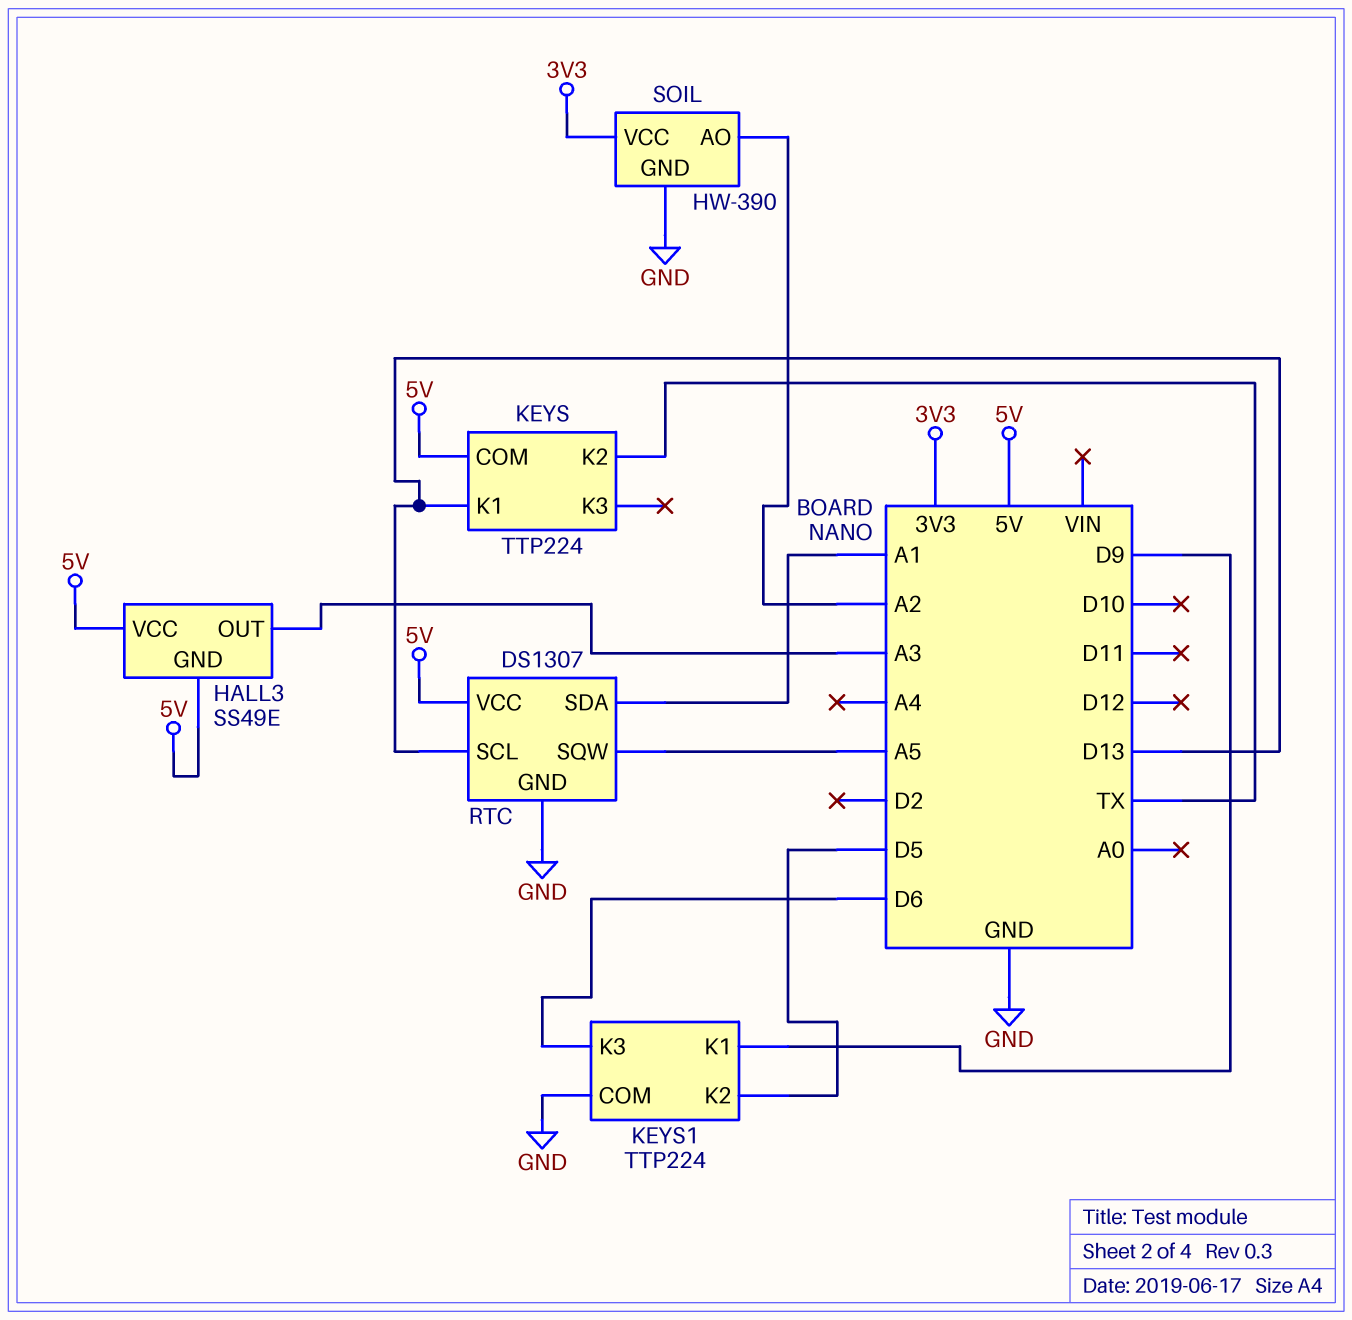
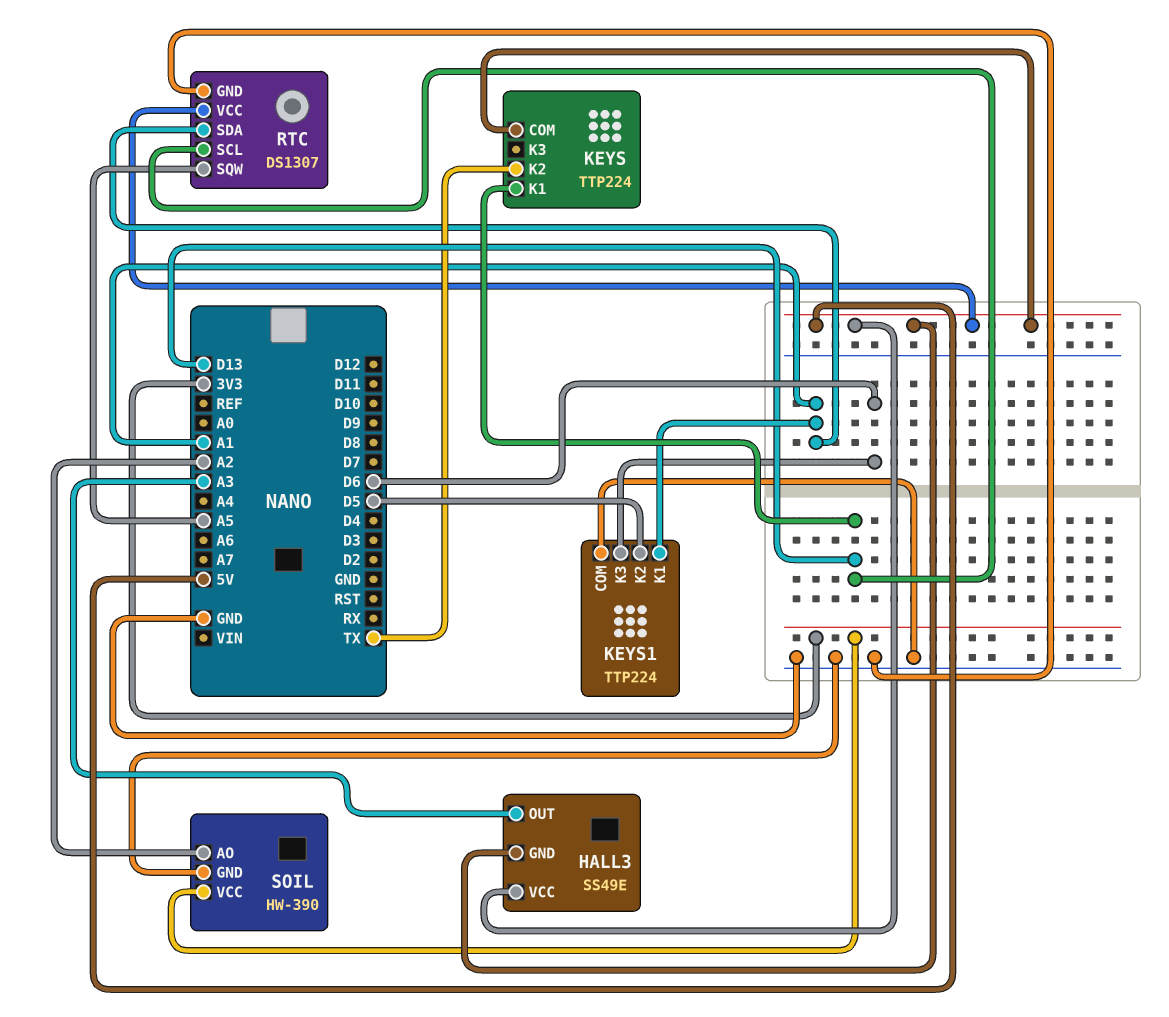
KEYS1 pin K1: D9 -> A1

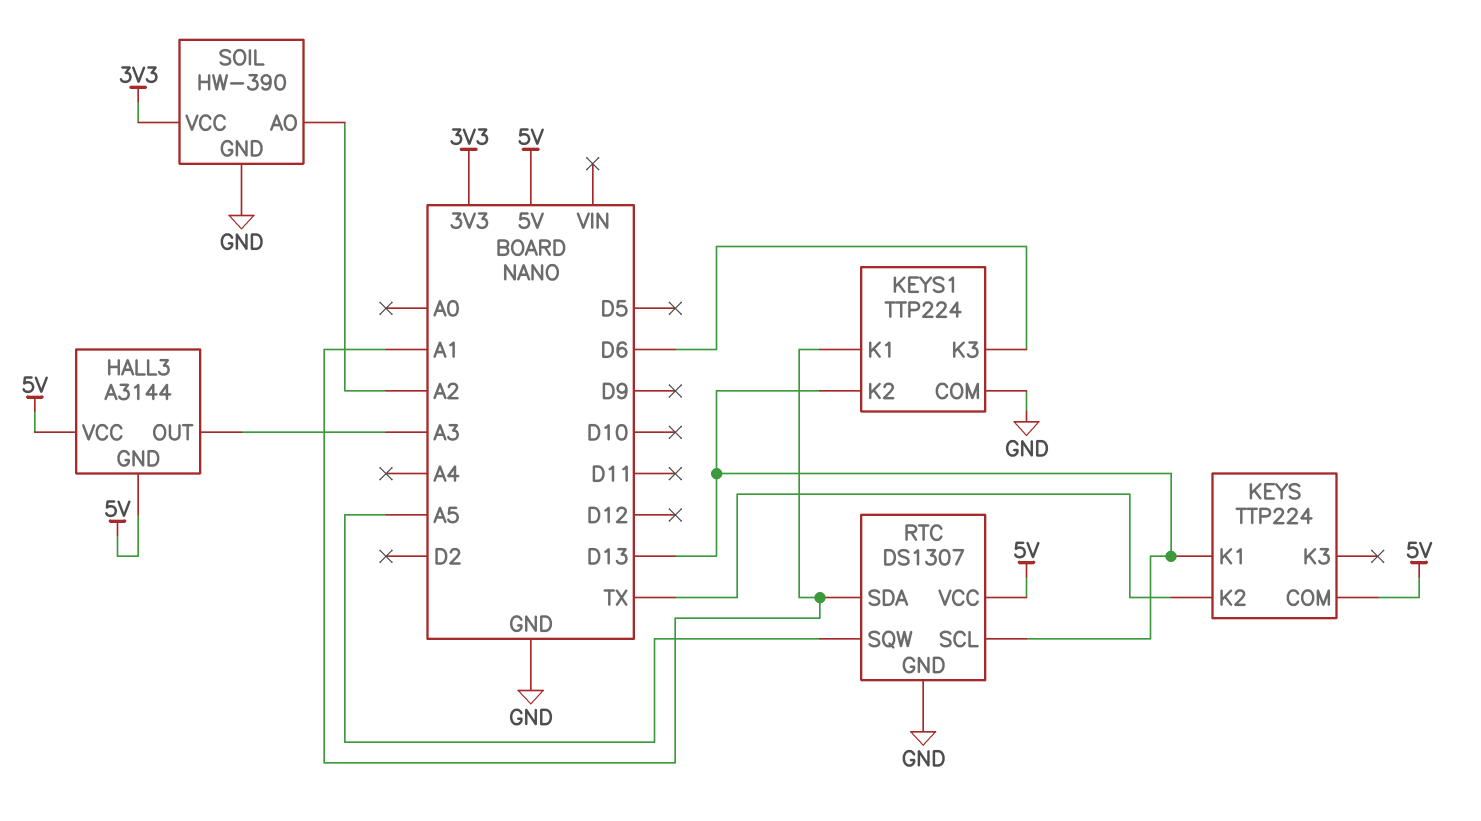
HALL3: SS49E -> A3144
KEYS1 pin K2: D5 -> D13

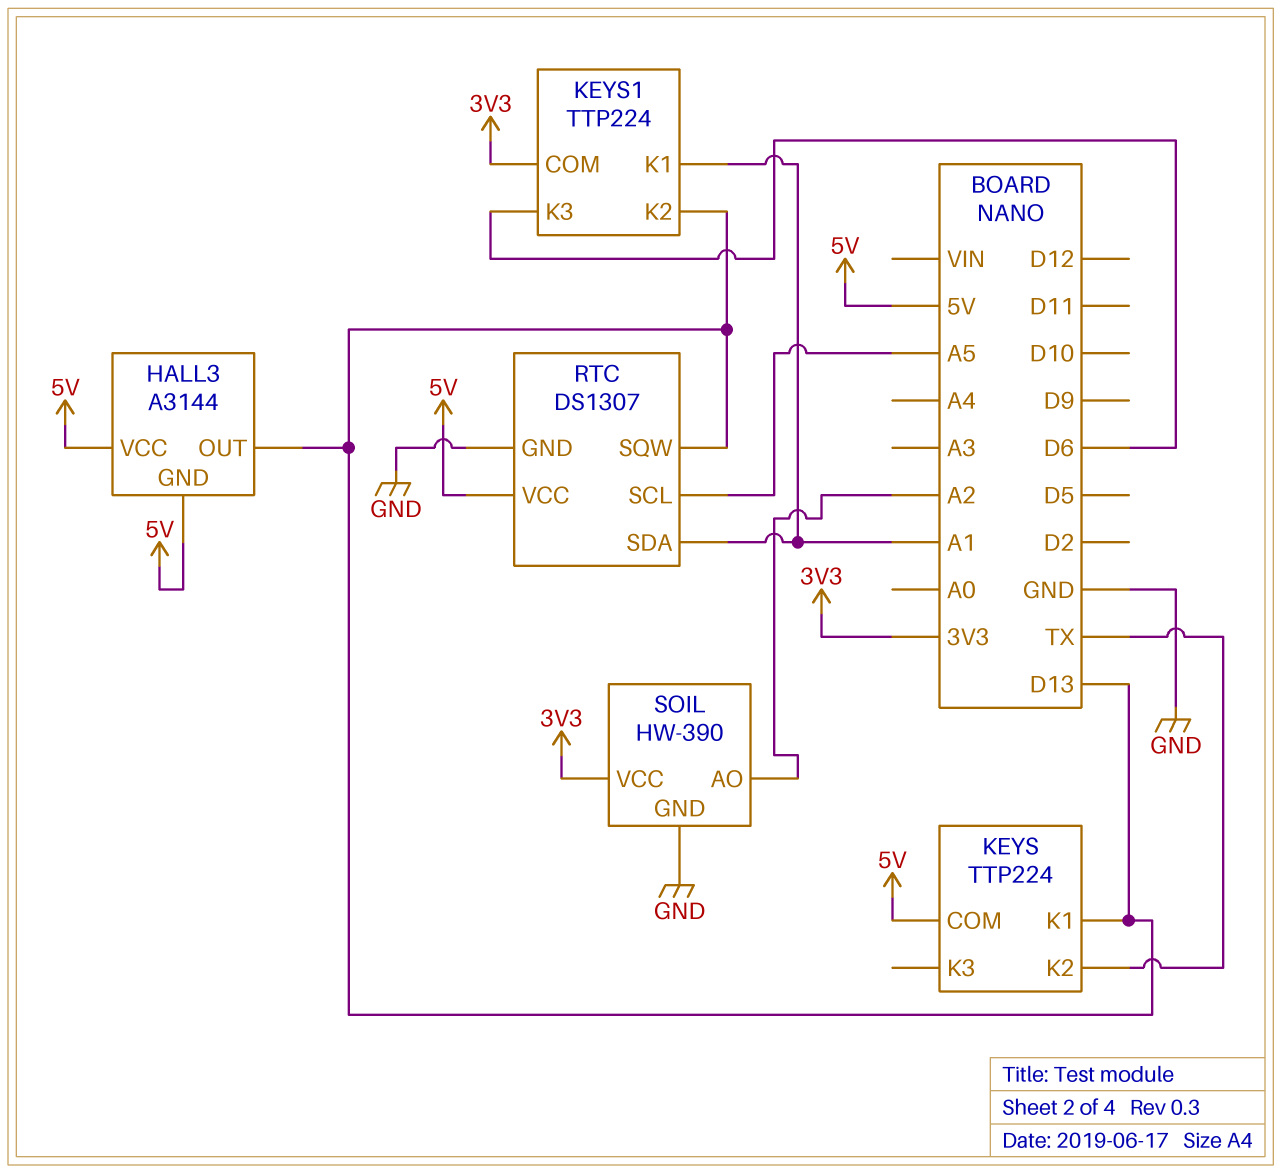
HALL3 pin OUT: A3 -> D13
KEYS1 pin COM: GND -> 3V3
RTC pin SCL: D13 -> A5
RTC pin SQW: A5 -> D13

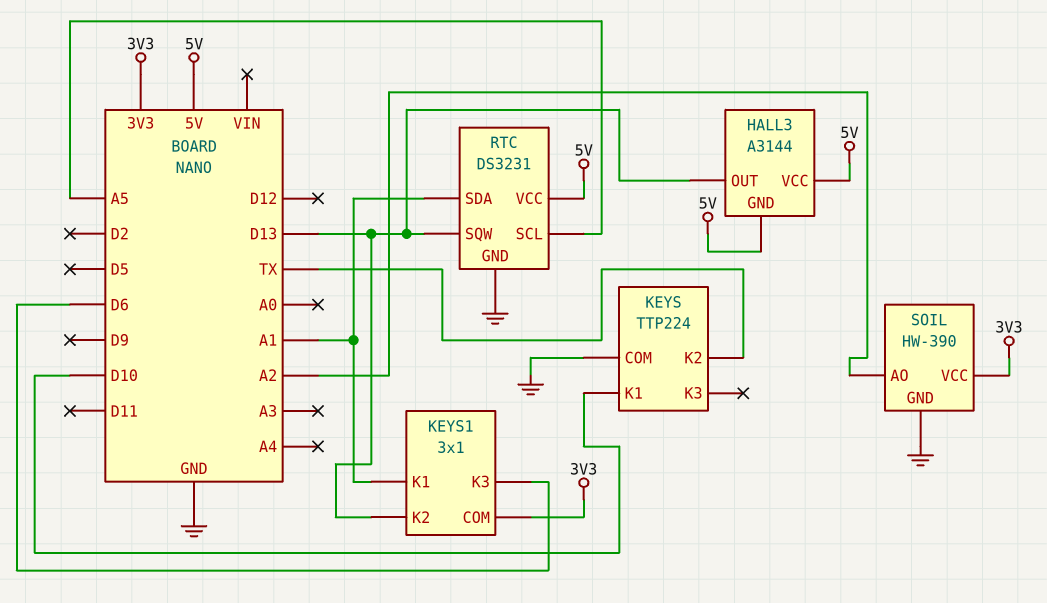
KEYS pin COM: 5V -> GND
KEYS pin K1: D13 -> D10
KEYS1: TTP224 -> 3x1
RTC: DS1307 -> DS3231

